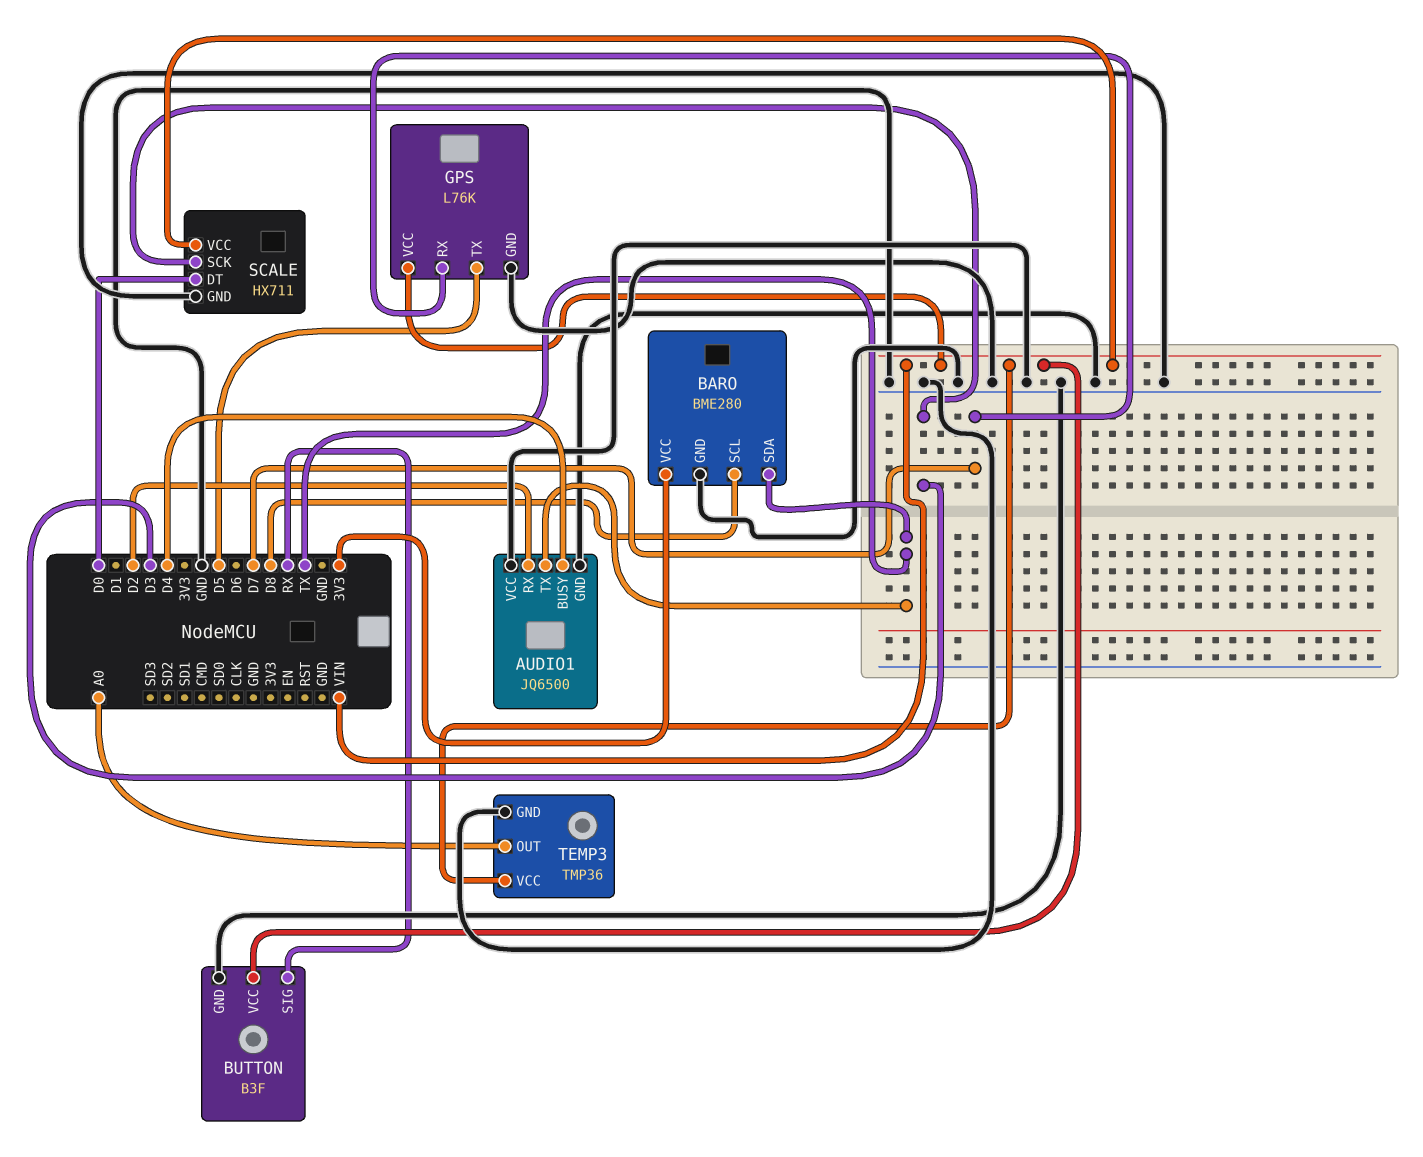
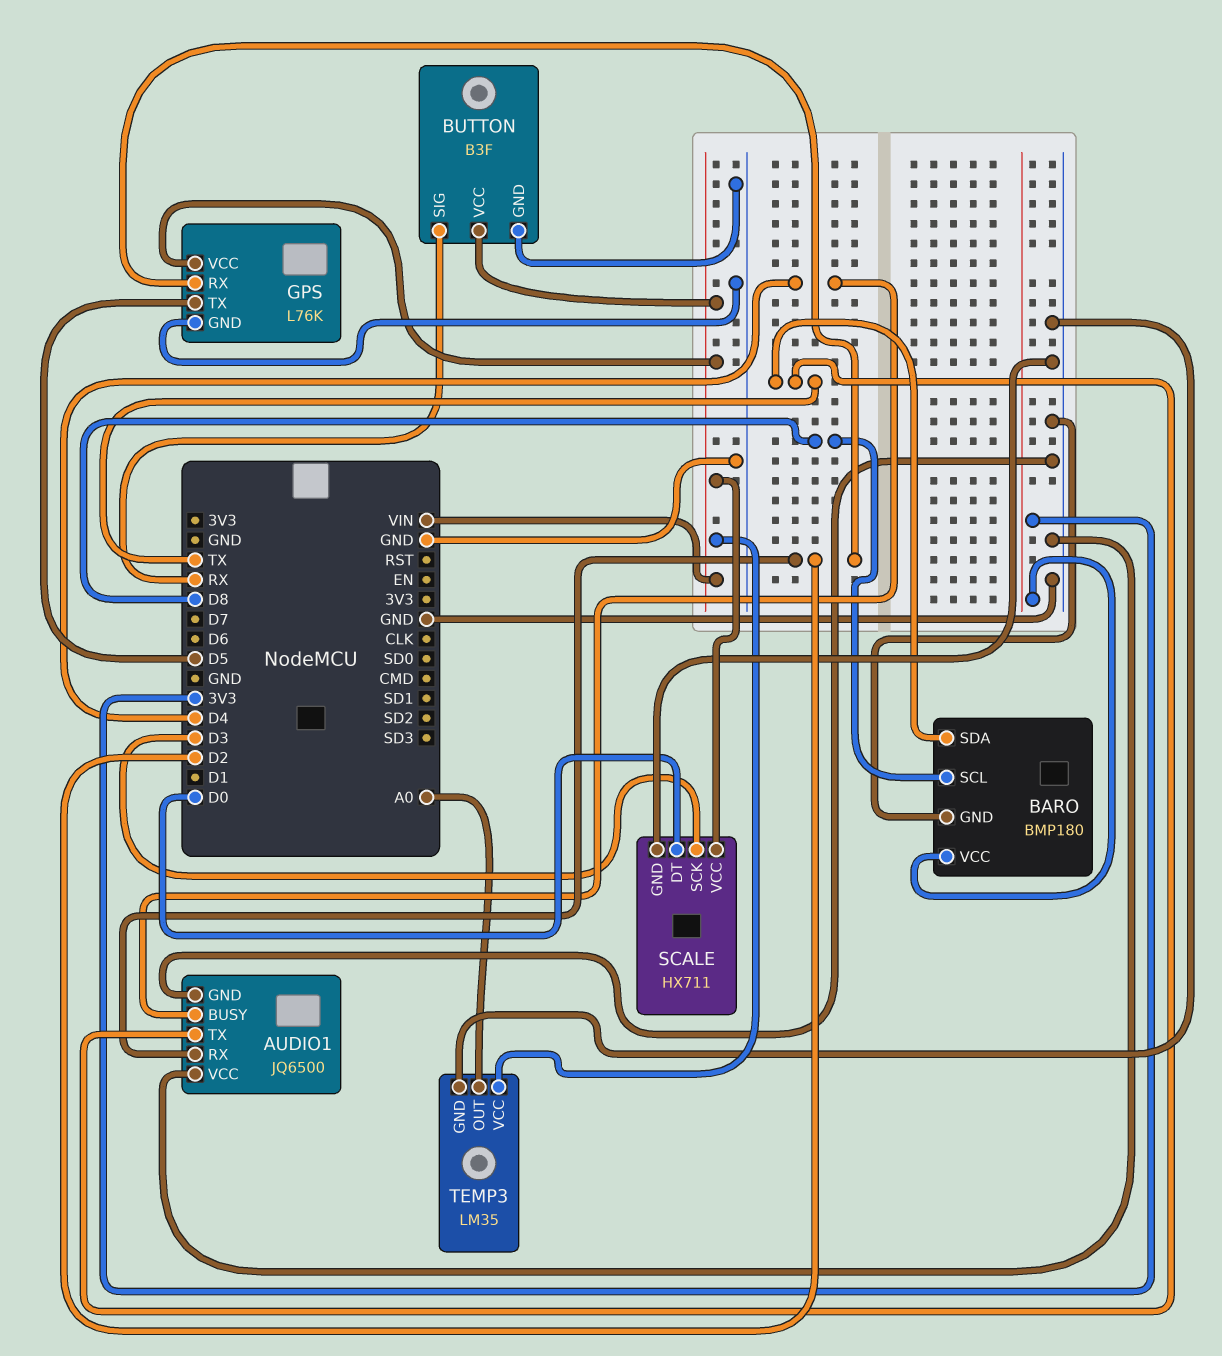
BARO: BME280 -> BMP180
GPS pin RX: D7 -> D2
TEMP3: TMP36 -> LM35

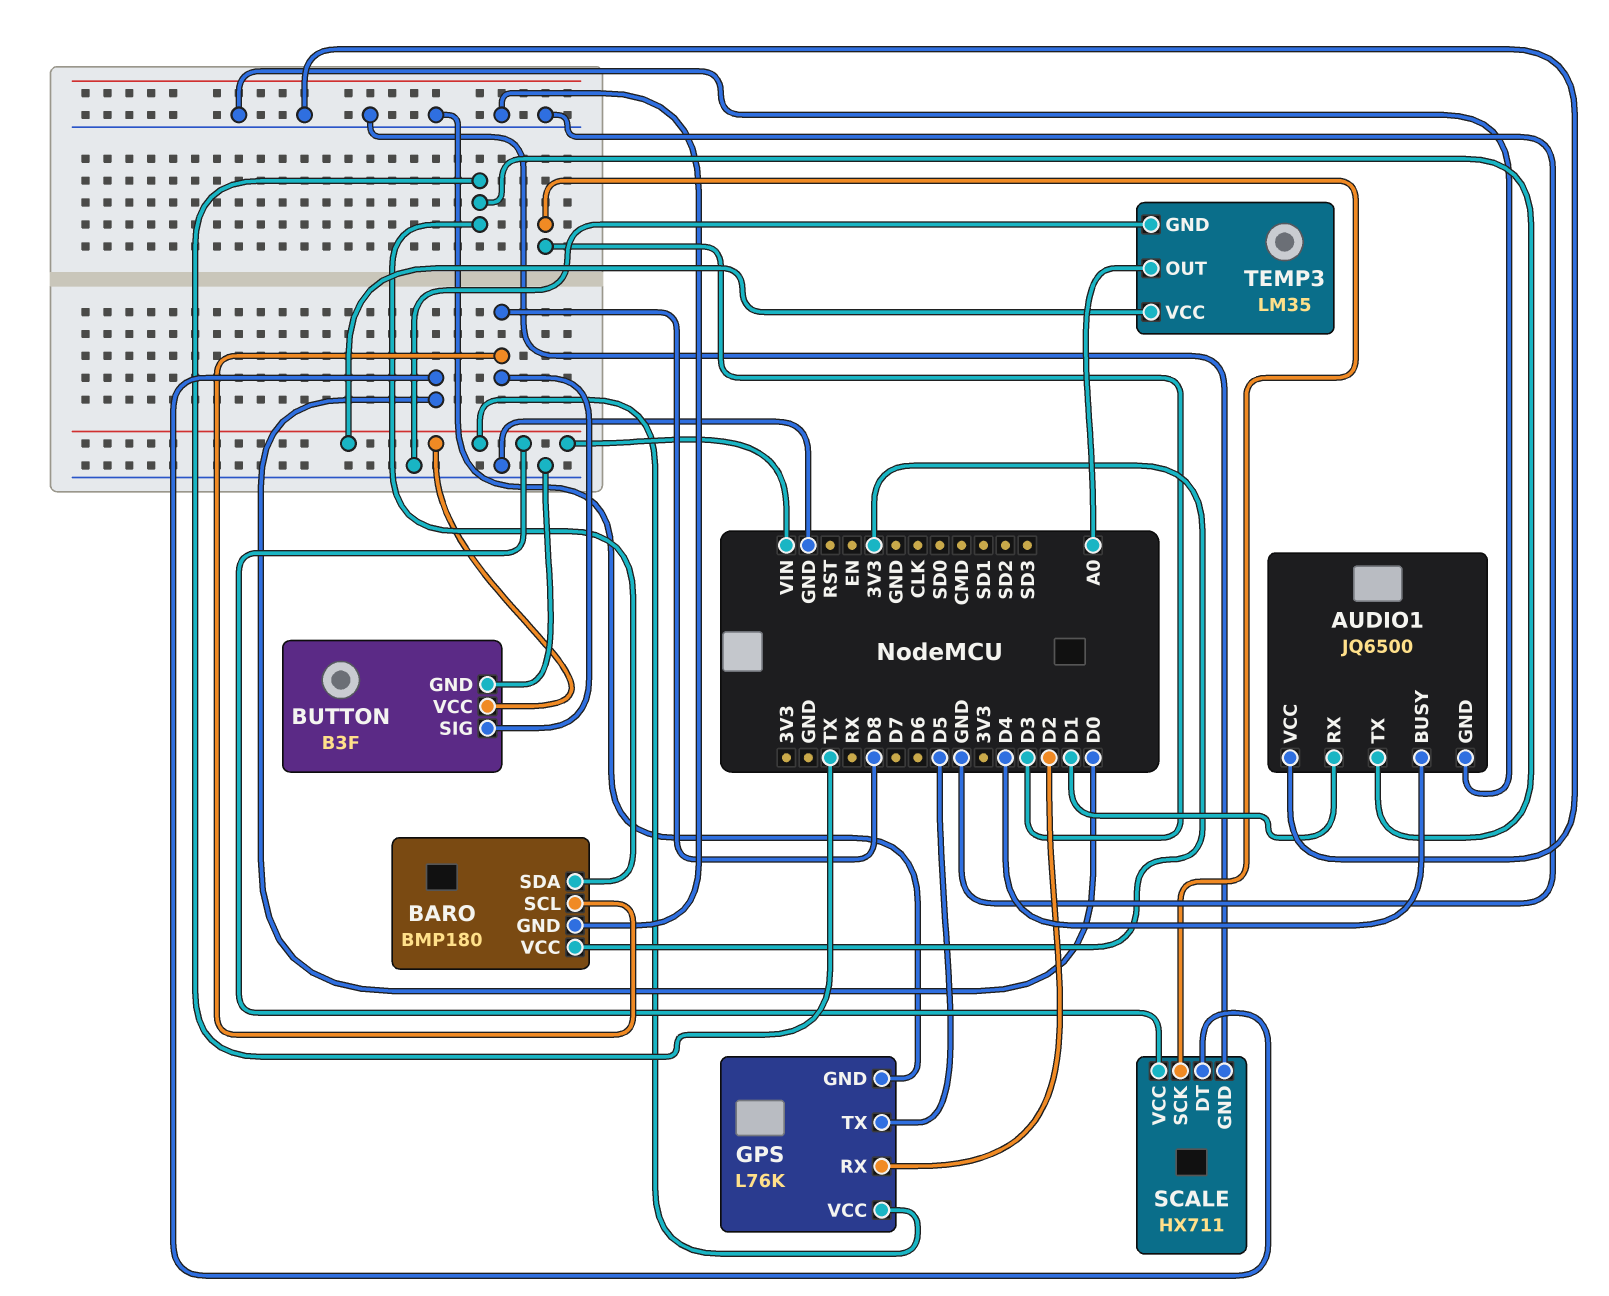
AUDIO1 pin RX: D2 -> D1
BUTTON pin SIG: RX -> D8

